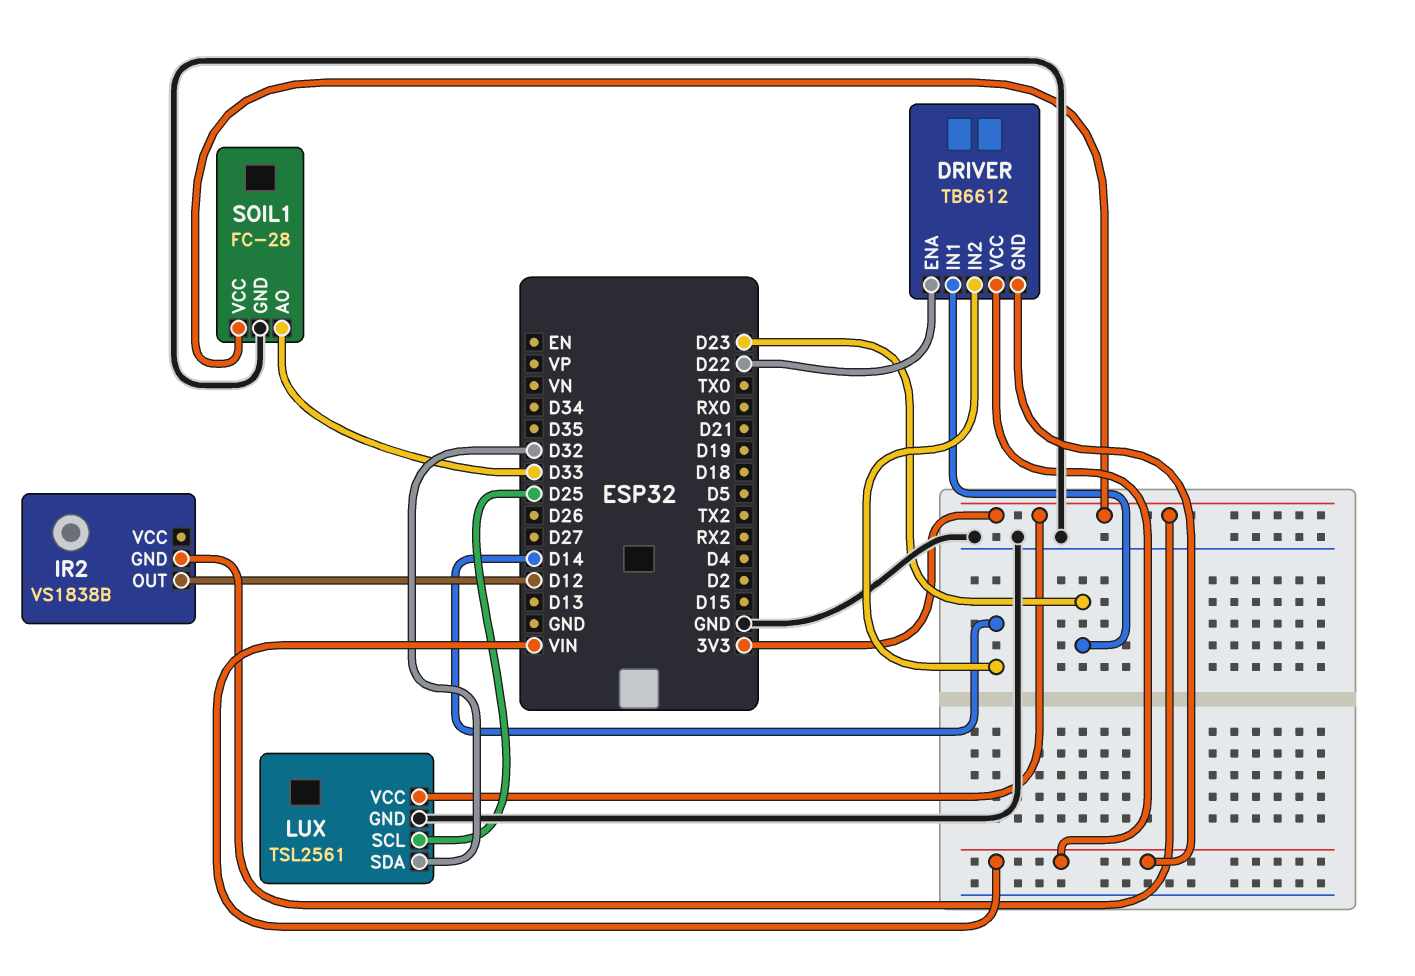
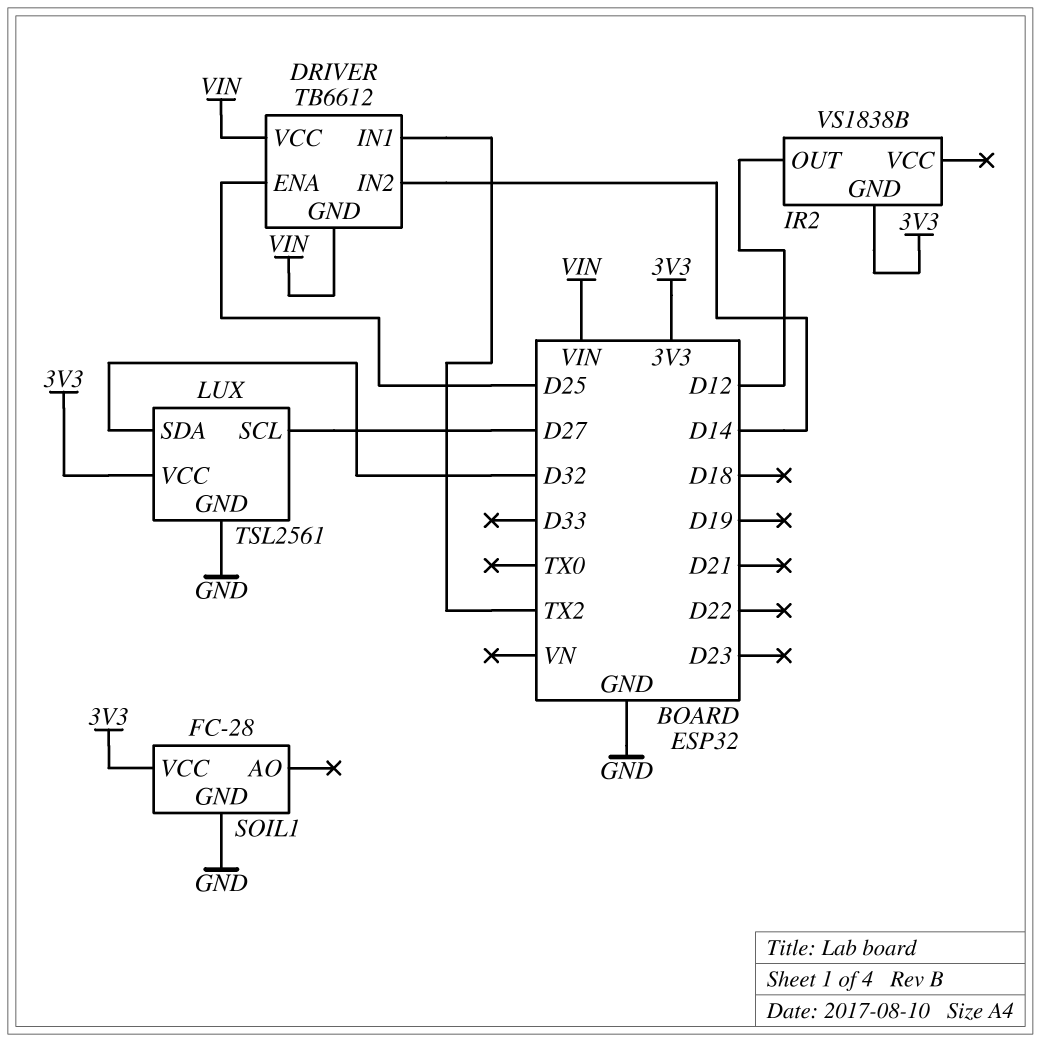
DRIVER pin ENA: D22 -> D25
DRIVER pin IN1: D23 -> TX2
LUX pin SCL: D25 -> D27
SOIL1 pin AO: D33 -> none

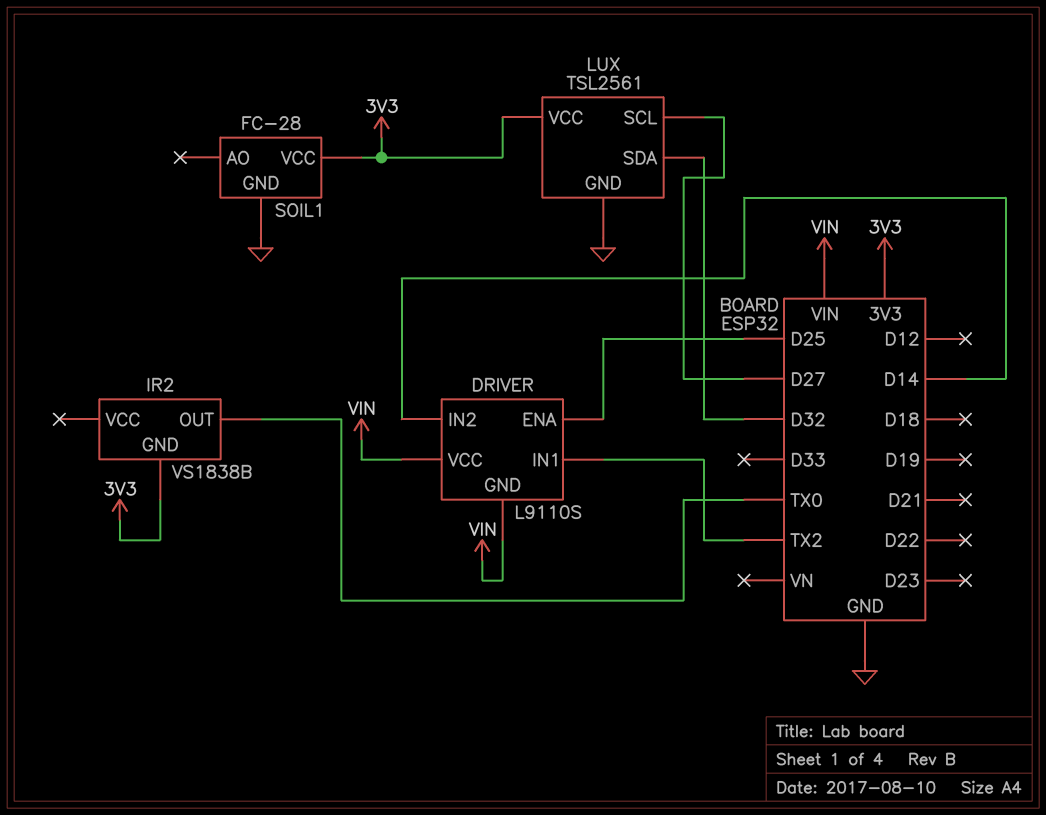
DRIVER: TB6612 -> L9110S
IR2 pin OUT: D12 -> TX0

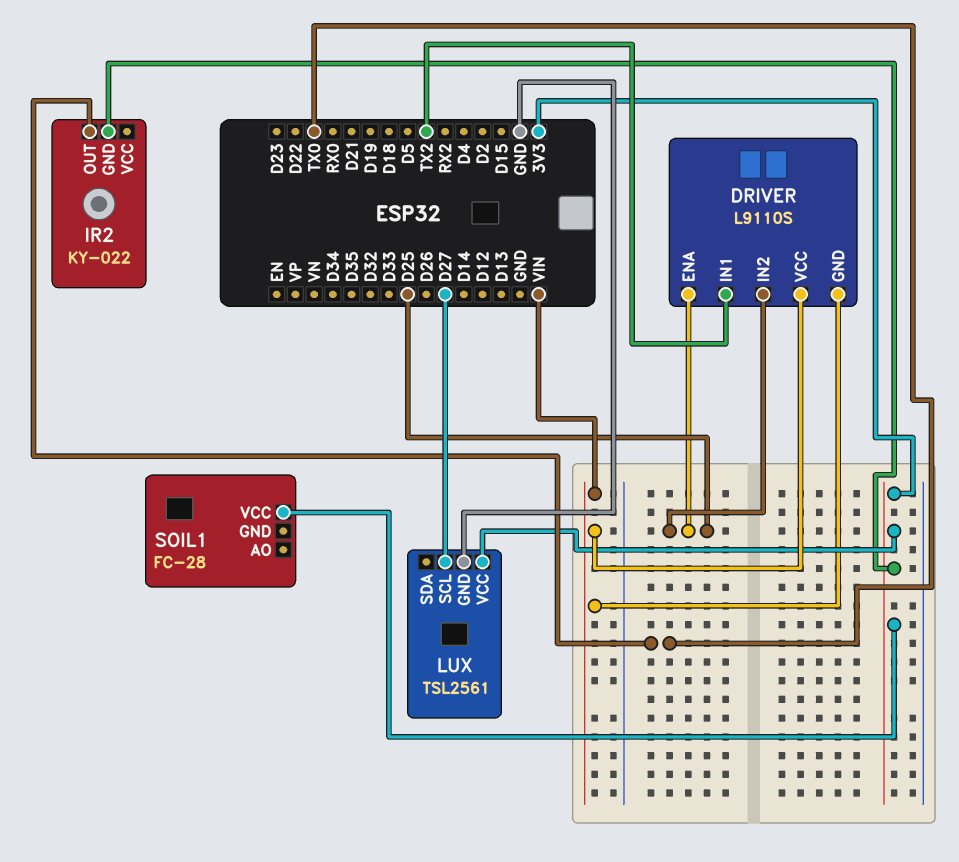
DRIVER pin IN2: D14 -> D25
IR2: VS1838B -> KY-022
LUX pin SDA: D32 -> none
SOIL1 pin GND: GND -> none

